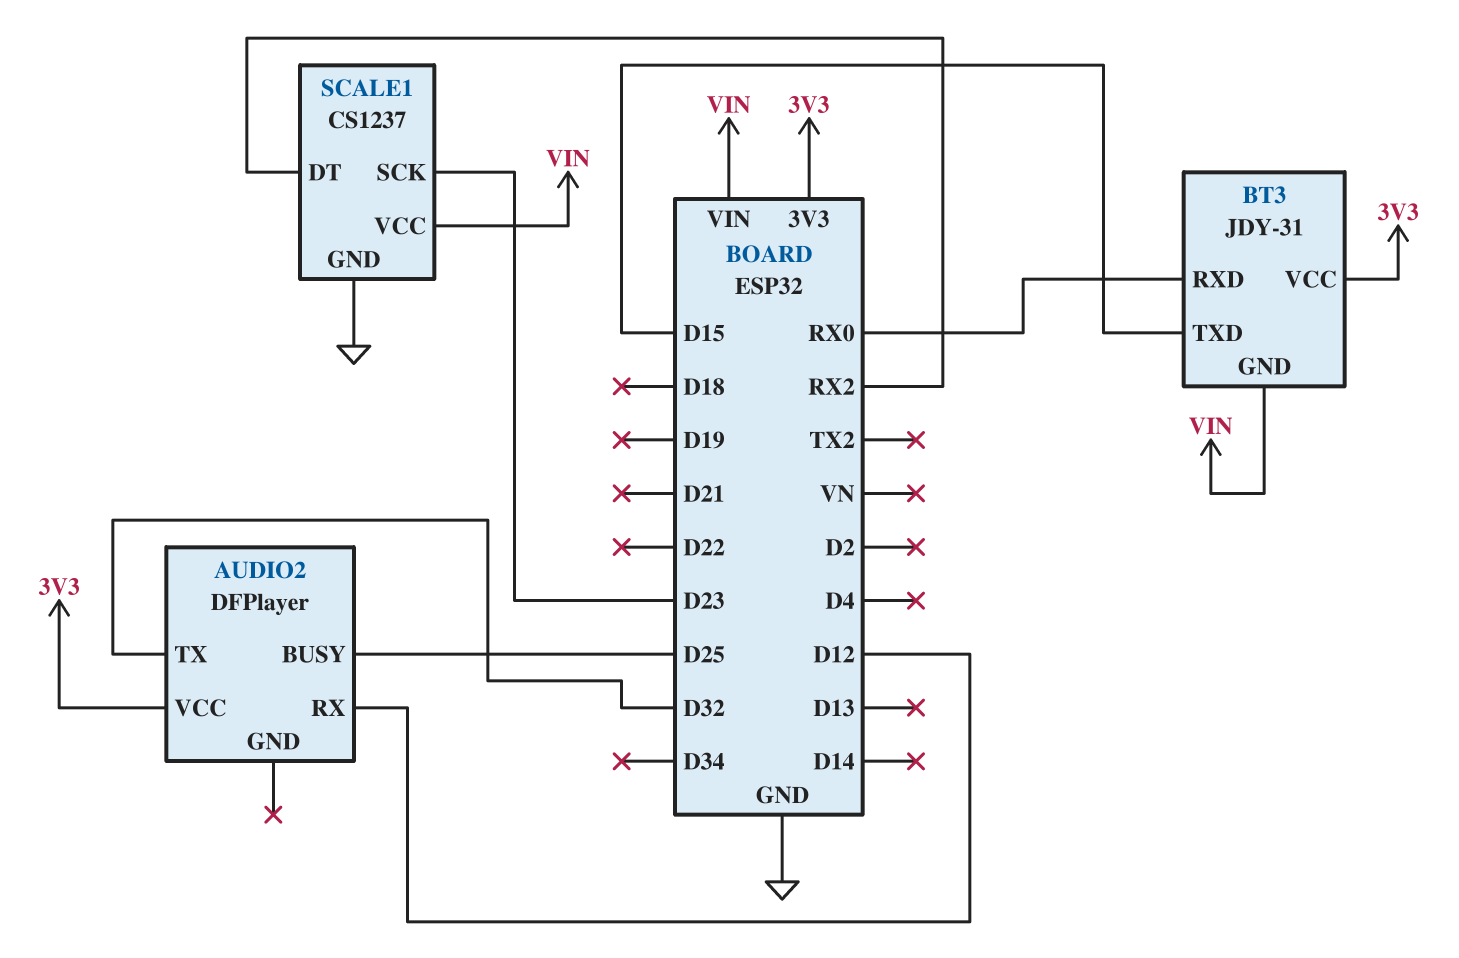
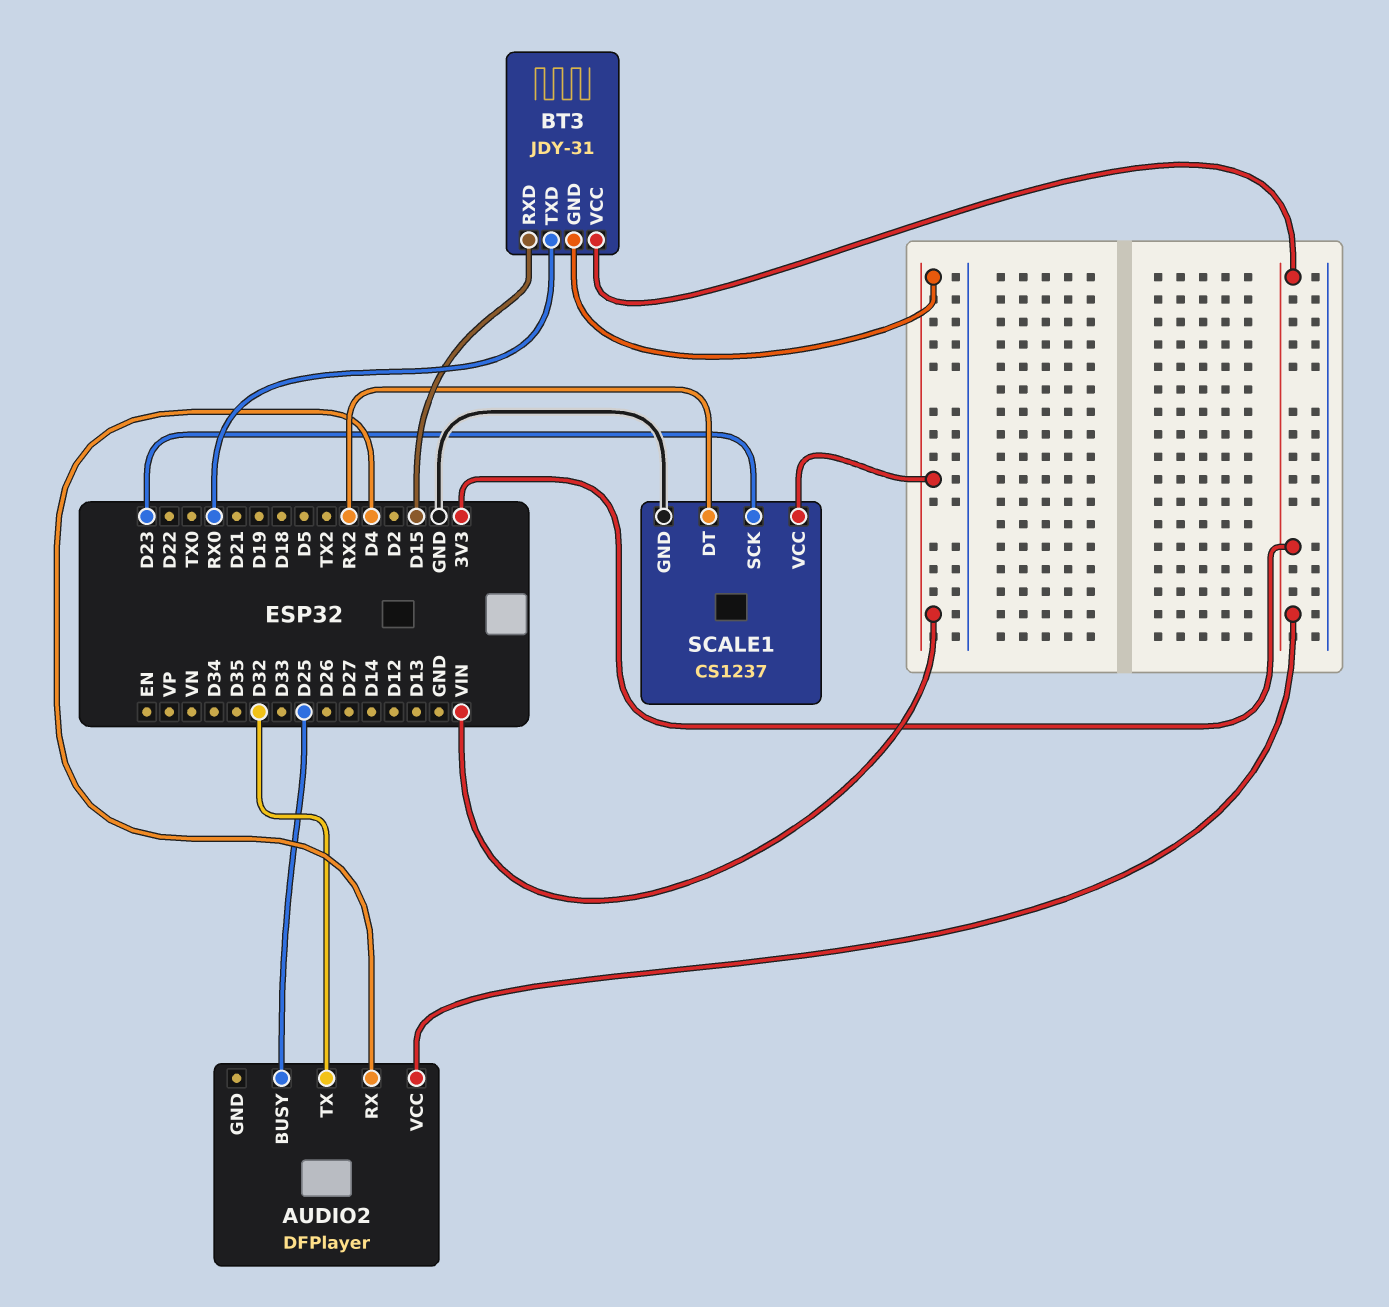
AUDIO2 pin RX: D12 -> D4
BT3 pin RXD: RX0 -> D15
BT3 pin TXD: D15 -> RX0

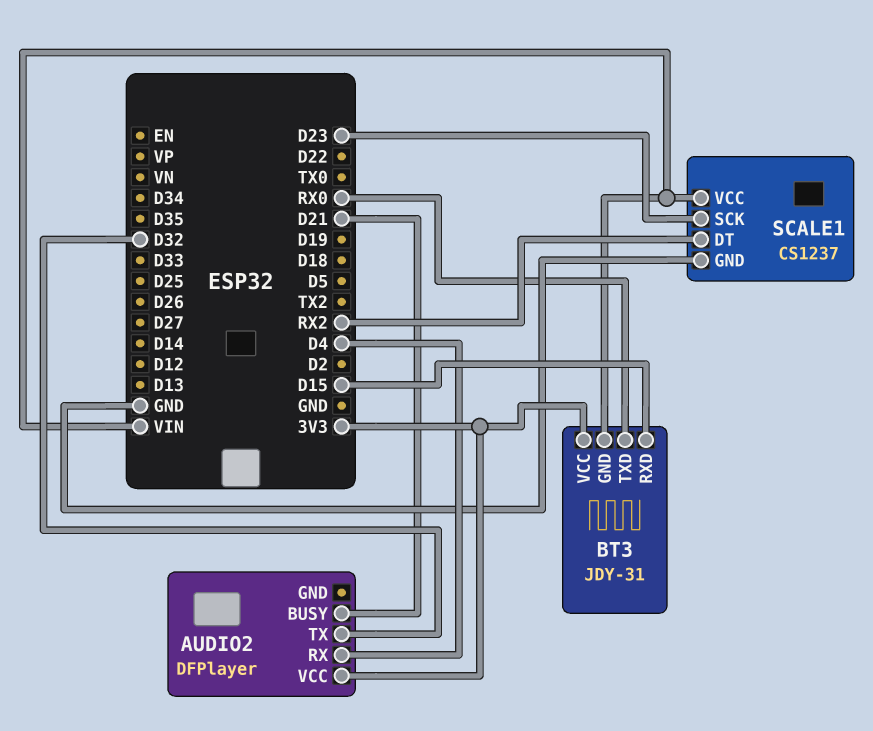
AUDIO2 pin BUSY: D25 -> D21

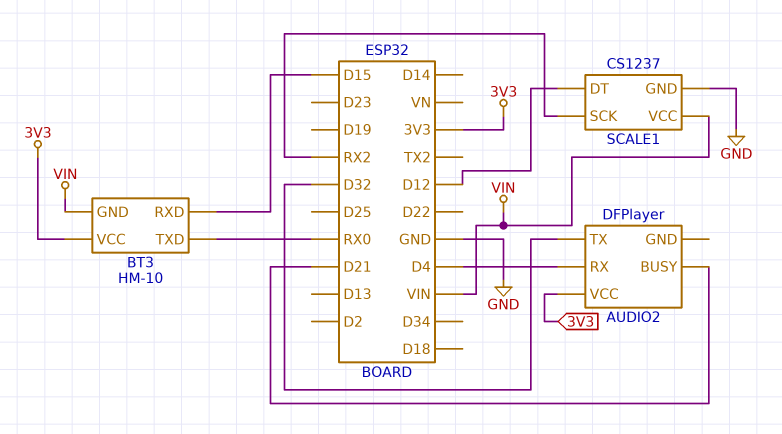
BT3: JDY-31 -> HM-10
SCALE1 pin DT: RX2 -> D12
SCALE1 pin SCK: D23 -> RX2

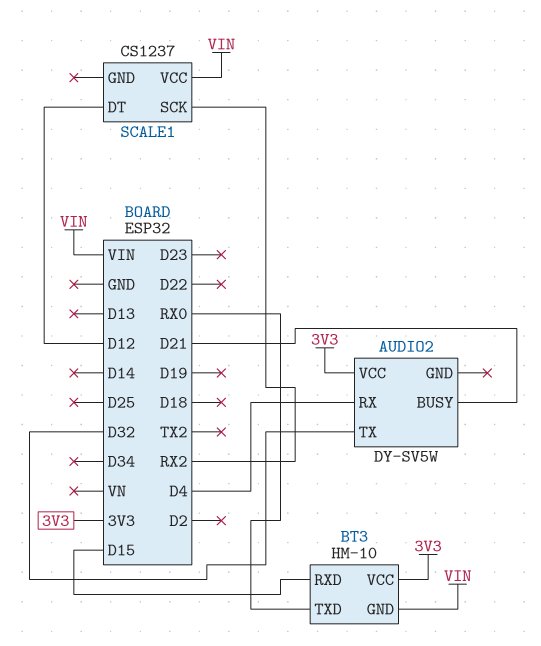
AUDIO2: DFPlayer -> DY-SV5W
SCALE1 pin GND: GND -> none

